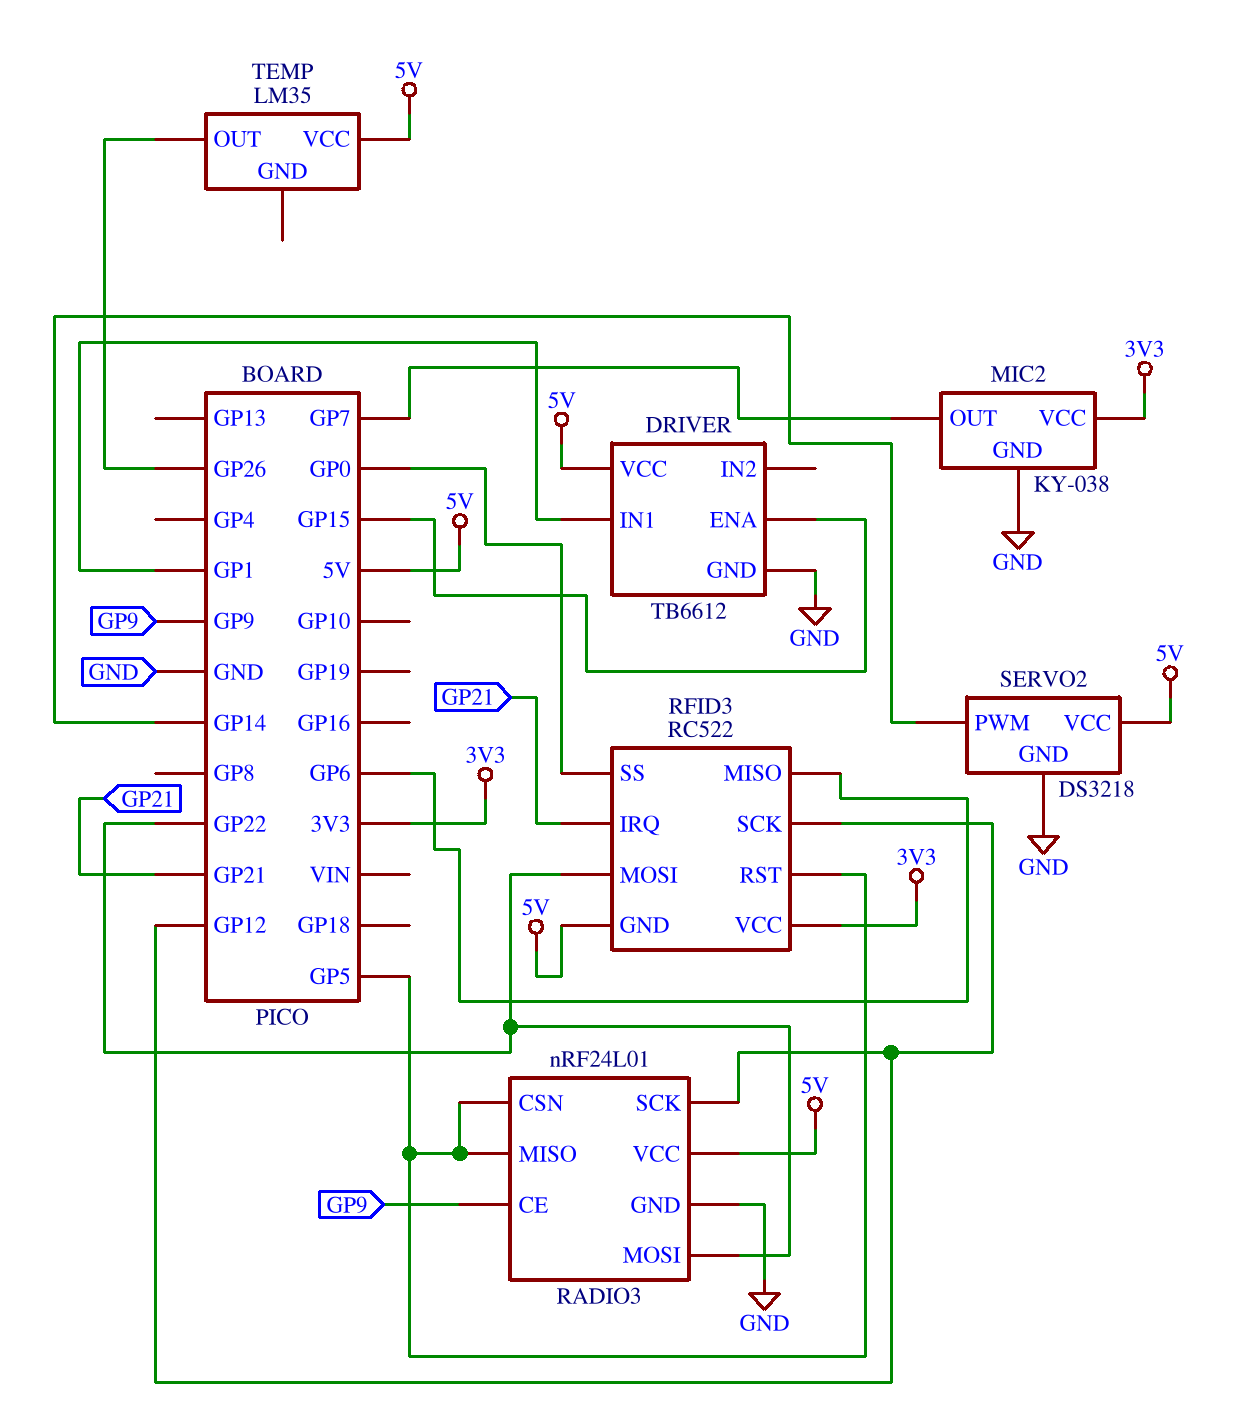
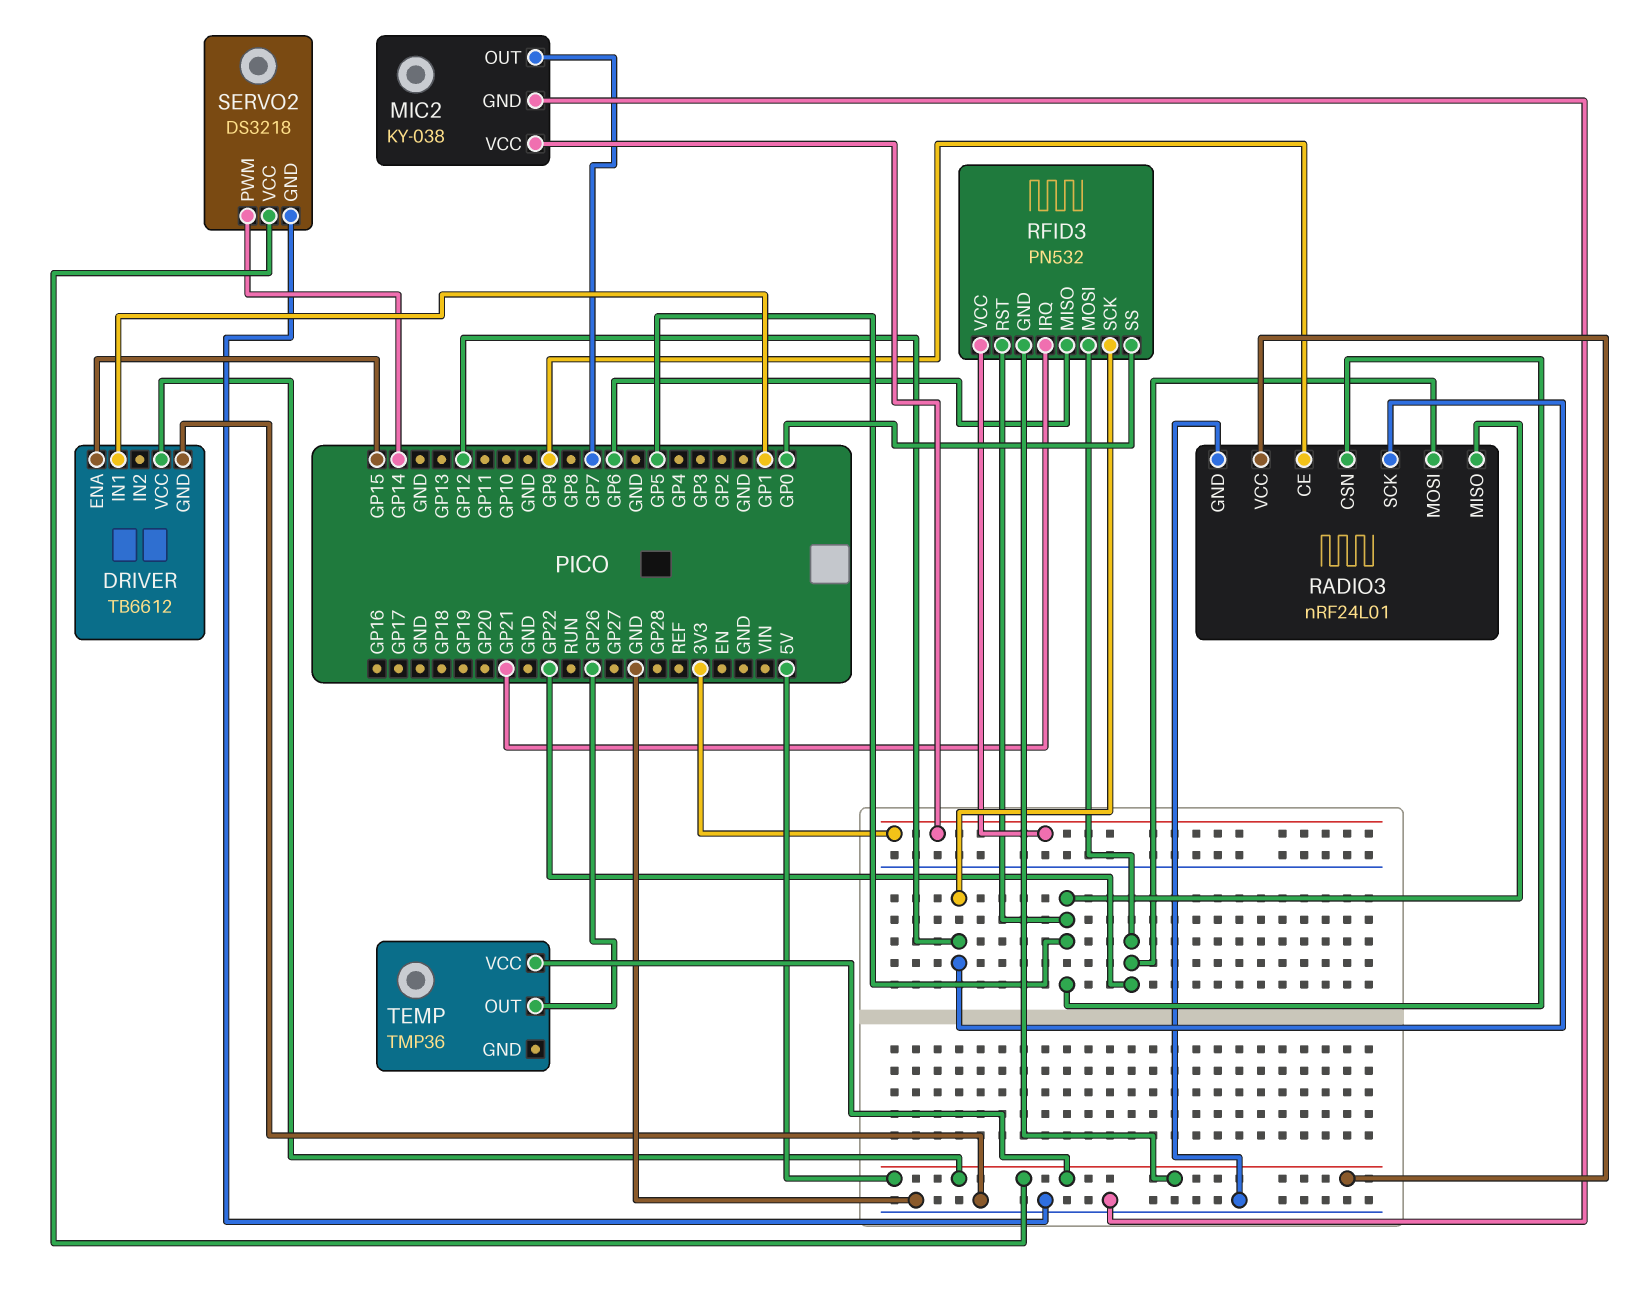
RFID3: RC522 -> PN532
TEMP: LM35 -> TMP36

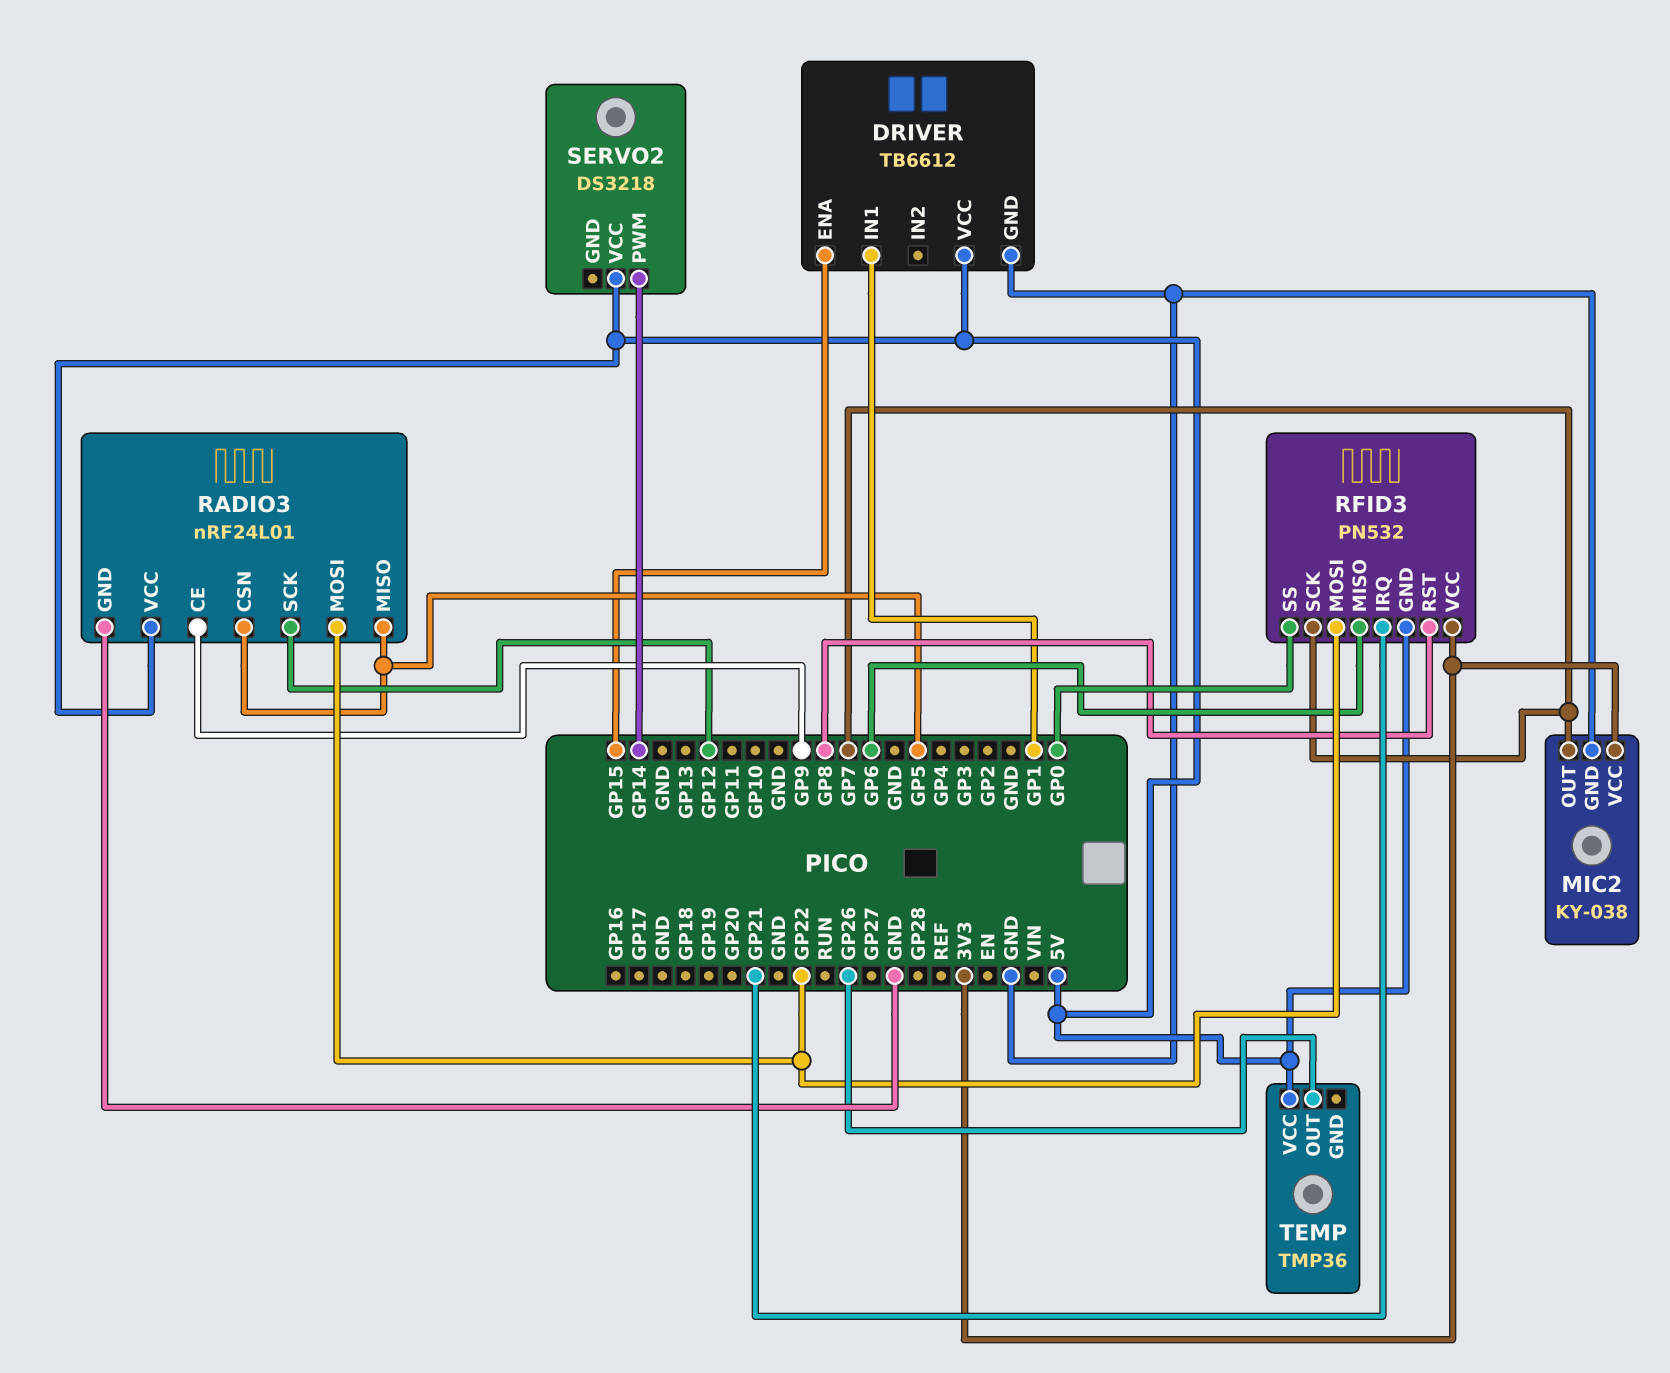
RFID3 pin RST: GP5 -> GP8
RFID3 pin SCK: GP12 -> GP7
SERVO2 pin GND: GND -> none

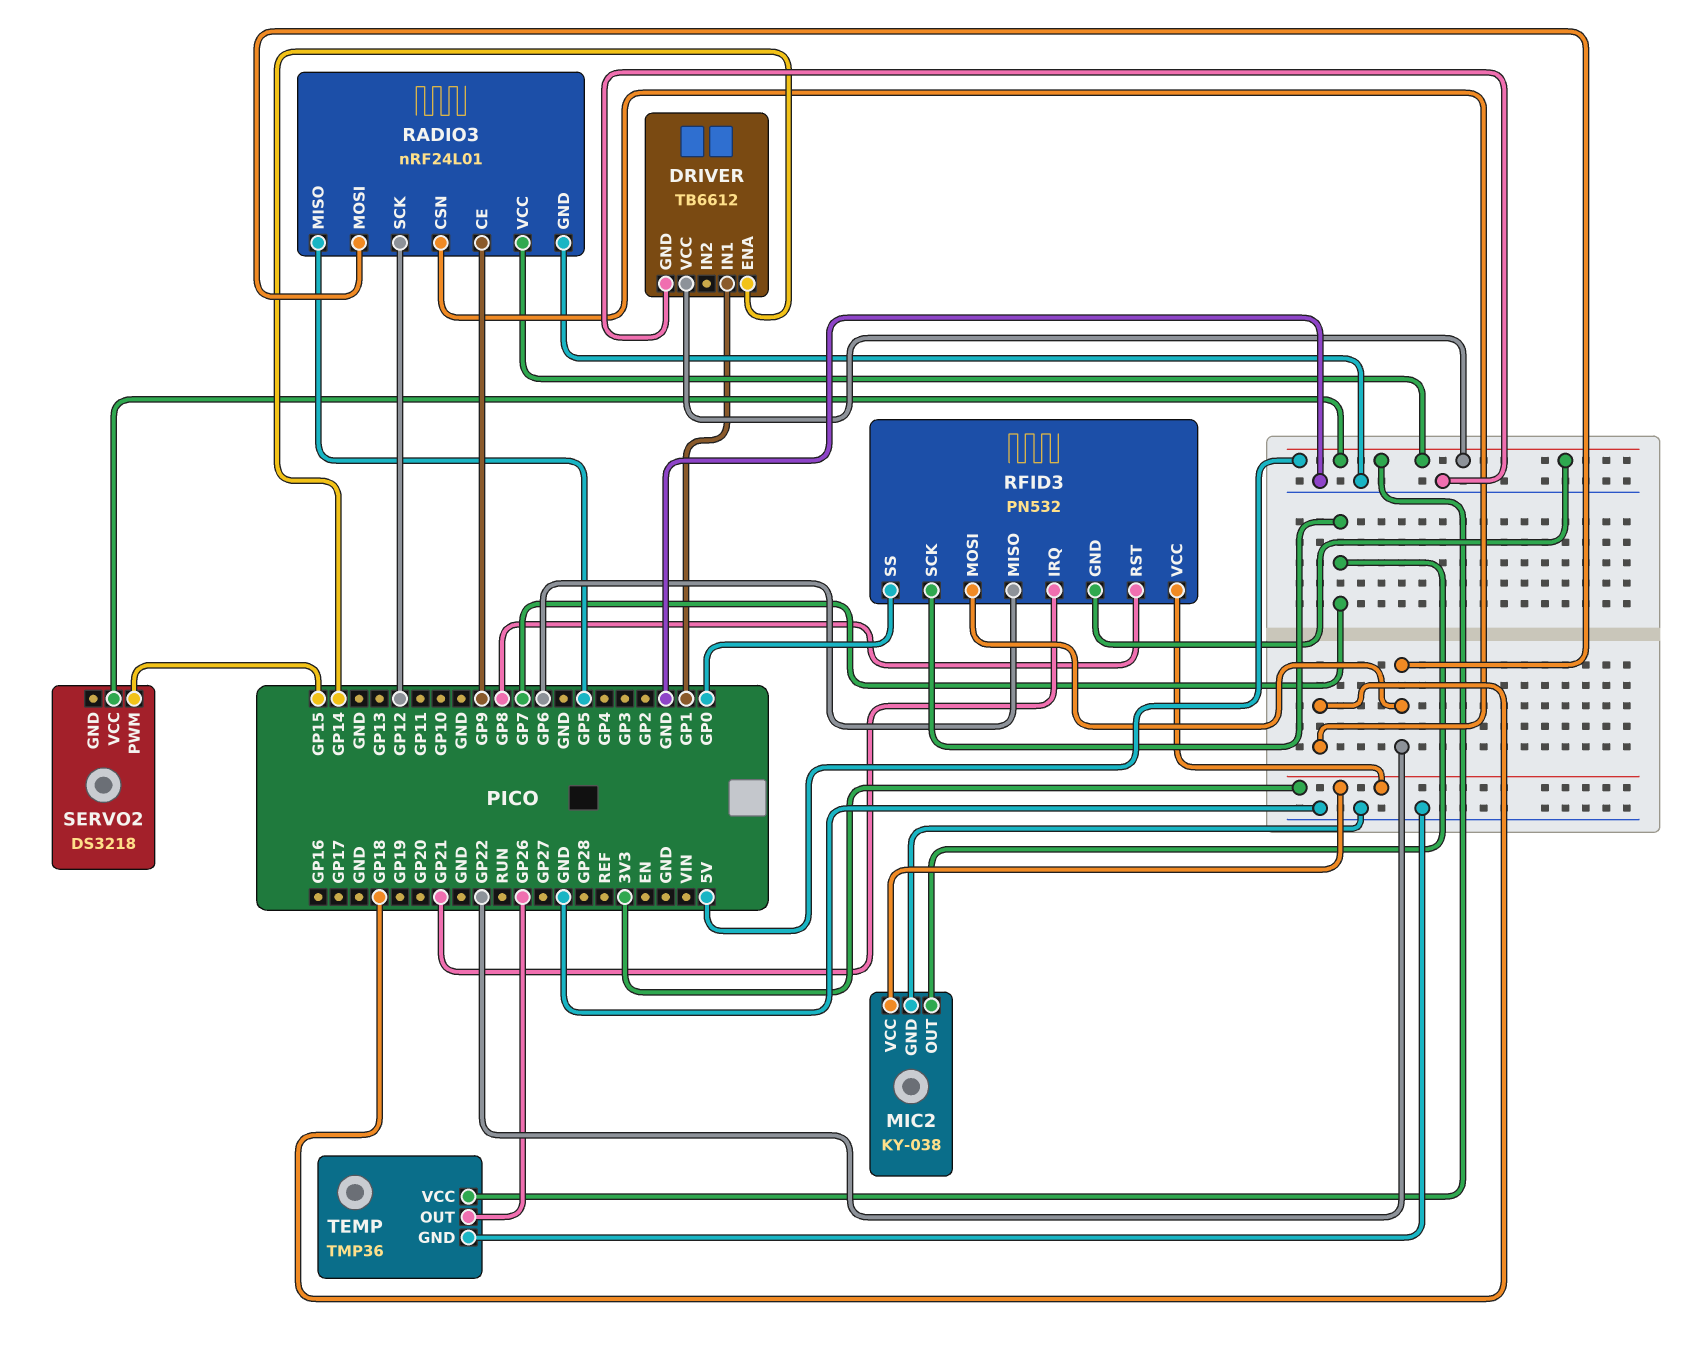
DRIVER pin ENA: GP15 -> GP14
RADIO3 pin CSN: GP5 -> GP18
SERVO2 pin PWM: GP14 -> GP15
TEMP pin GND: none -> GND

